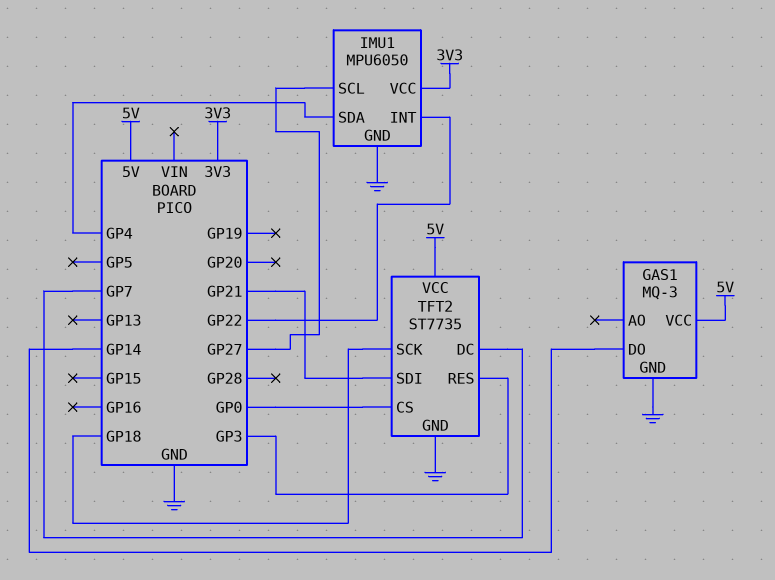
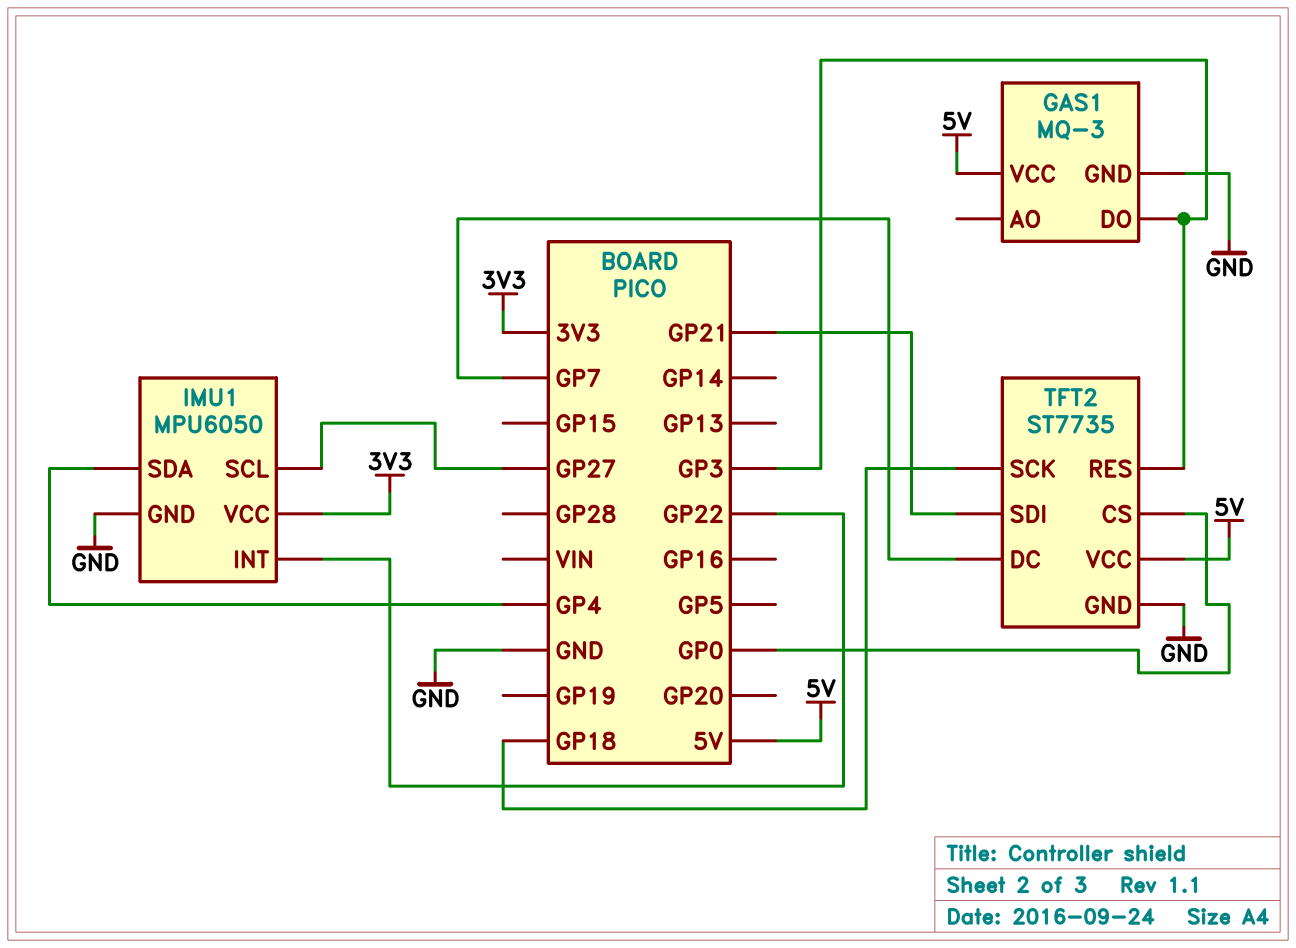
GAS1 pin DO: GP14 -> GP3

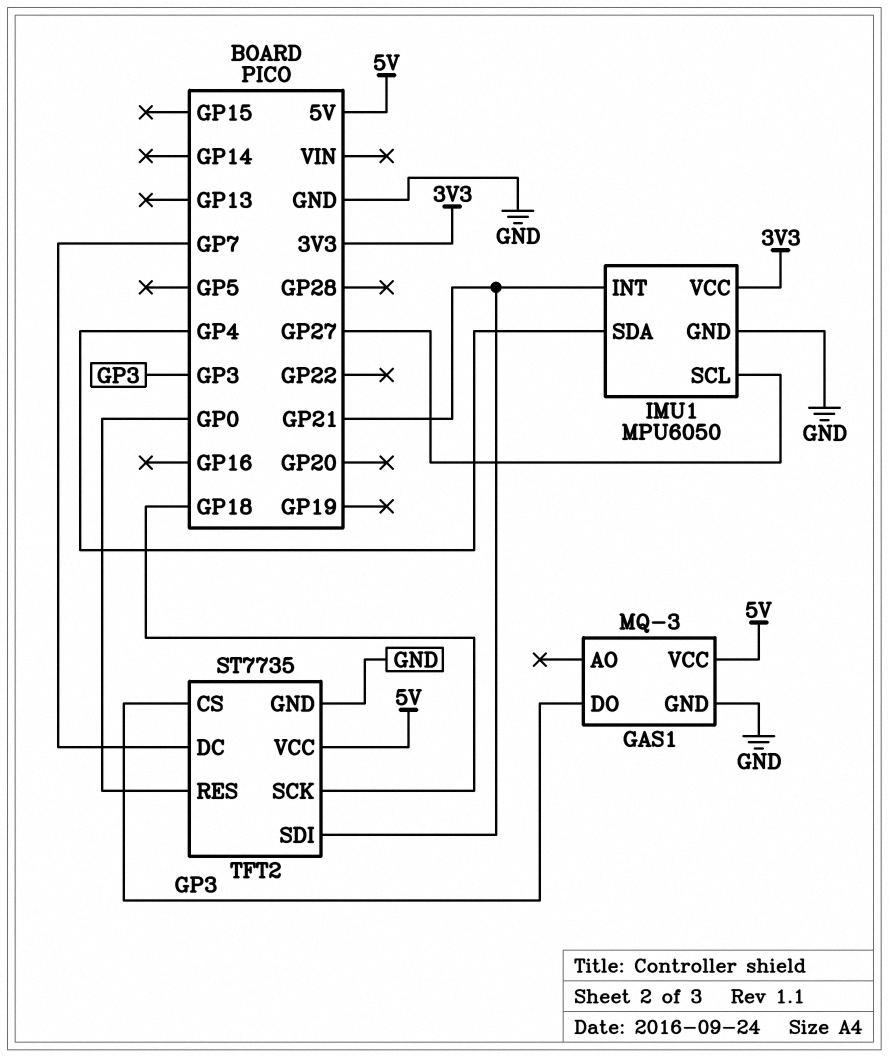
IMU1 pin INT: GP22 -> GP21
TFT2 pin CS: GP0 -> GP3
TFT2 pin RES: GP3 -> GP0

